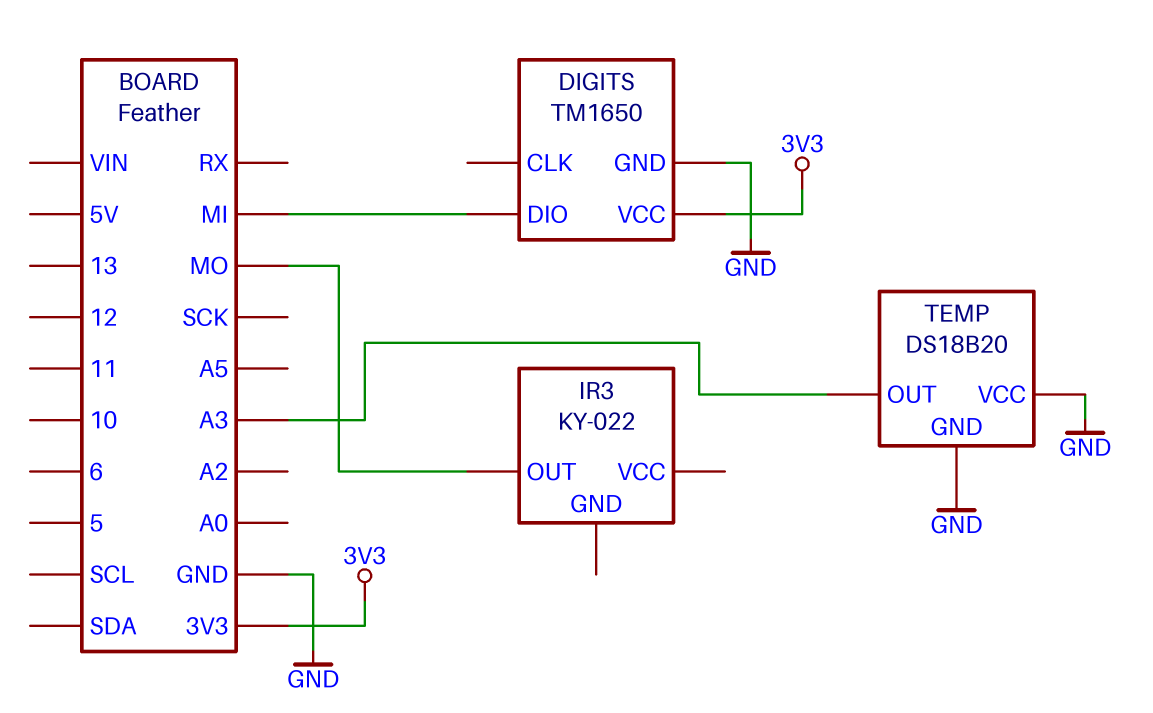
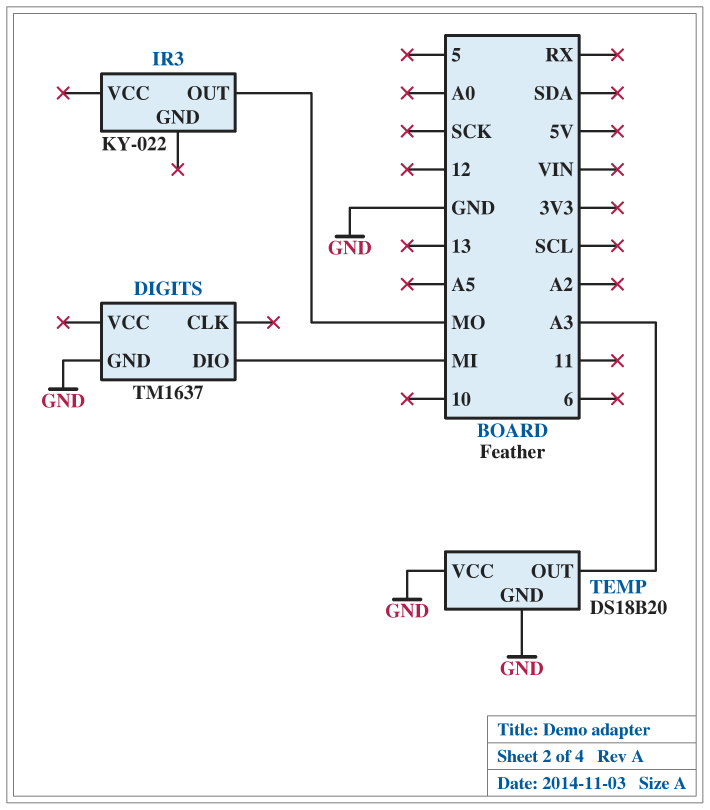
DIGITS: TM1650 -> TM1637
DIGITS pin VCC: 3V3 -> none

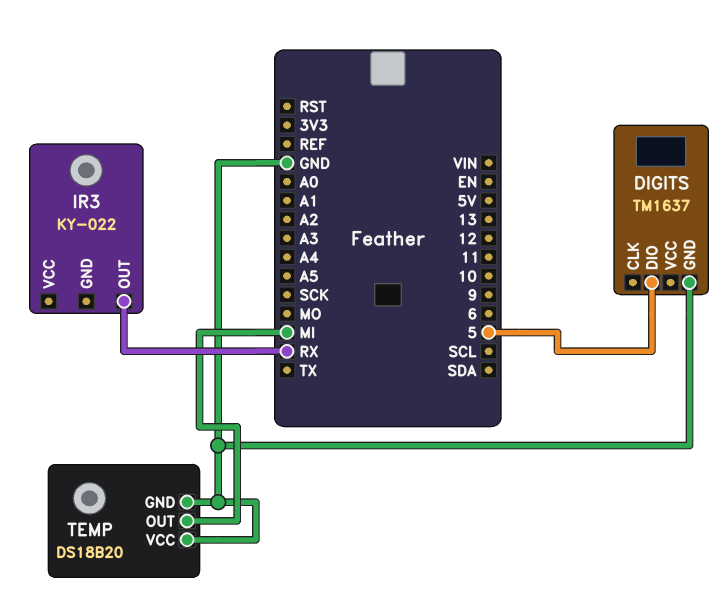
DIGITS pin DIO: MI -> 5
IR3 pin OUT: MO -> RX
TEMP pin OUT: A3 -> MI

